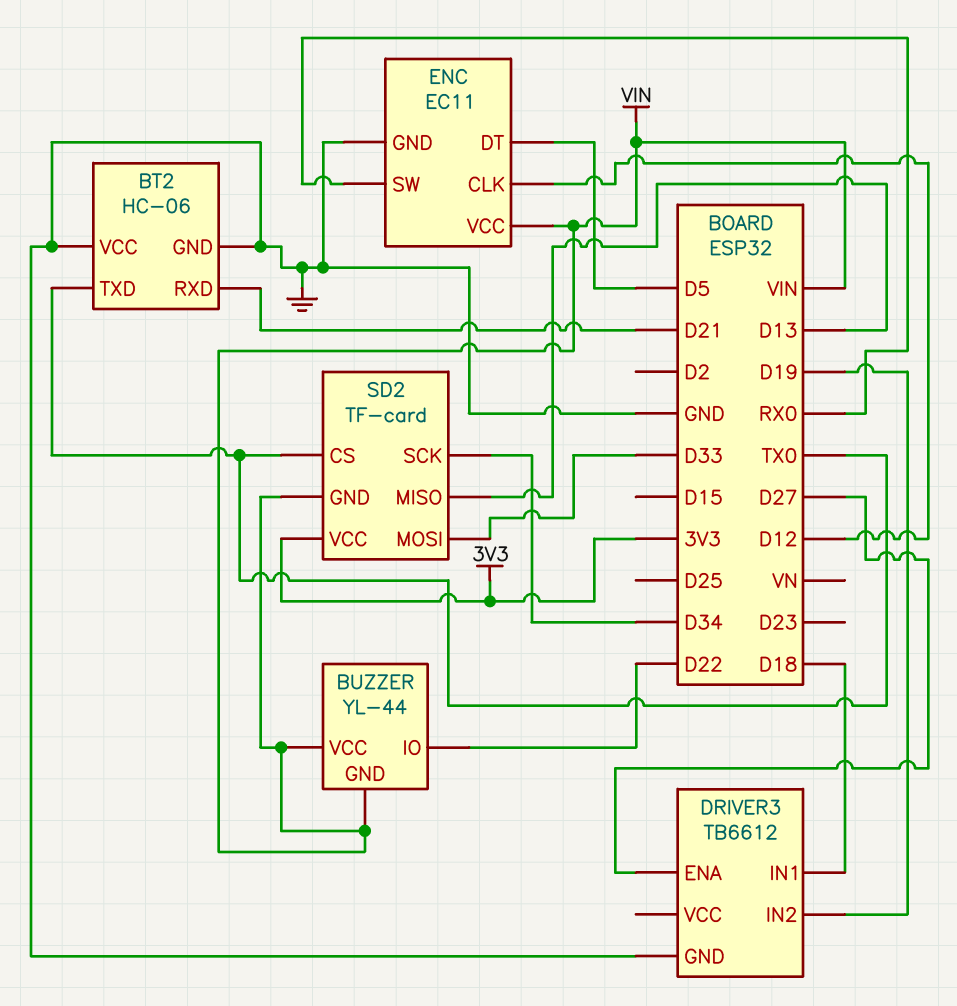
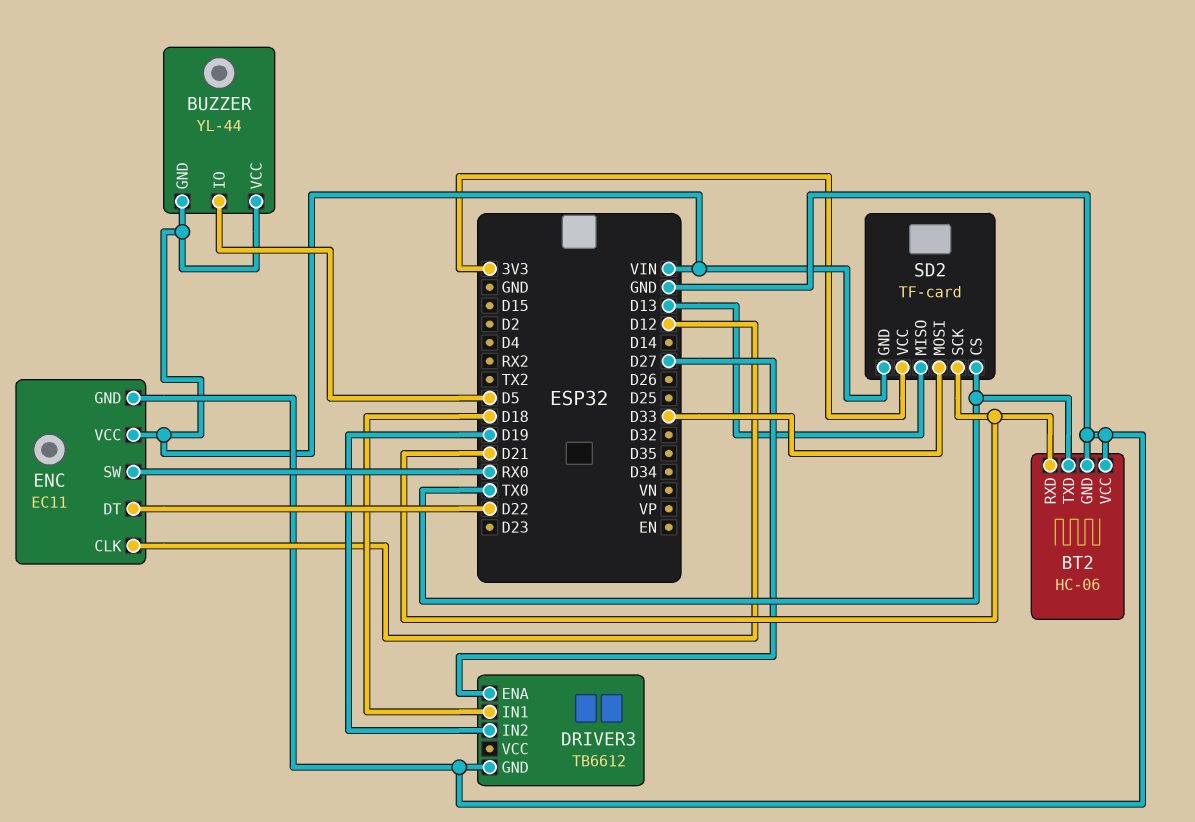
BUZZER pin IO: D22 -> D5
ENC pin DT: D5 -> D22
SD2 pin SCK: D34 -> D21

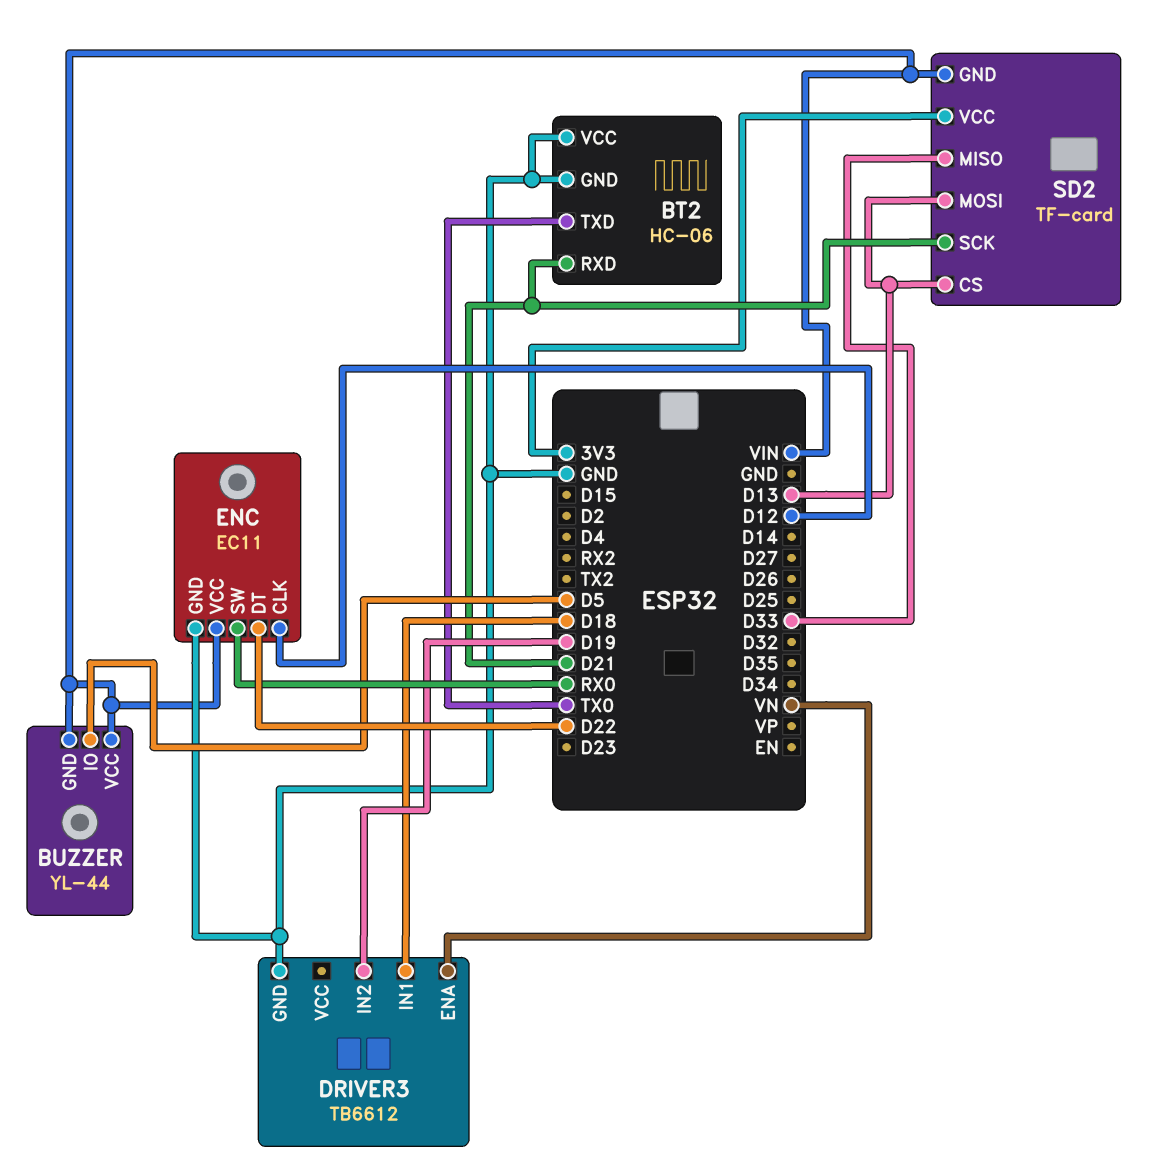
DRIVER3 pin ENA: D27 -> VN
SD2 pin CS: TX0 -> D13
SD2 pin MISO: D13 -> D33
SD2 pin MOSI: D33 -> D13

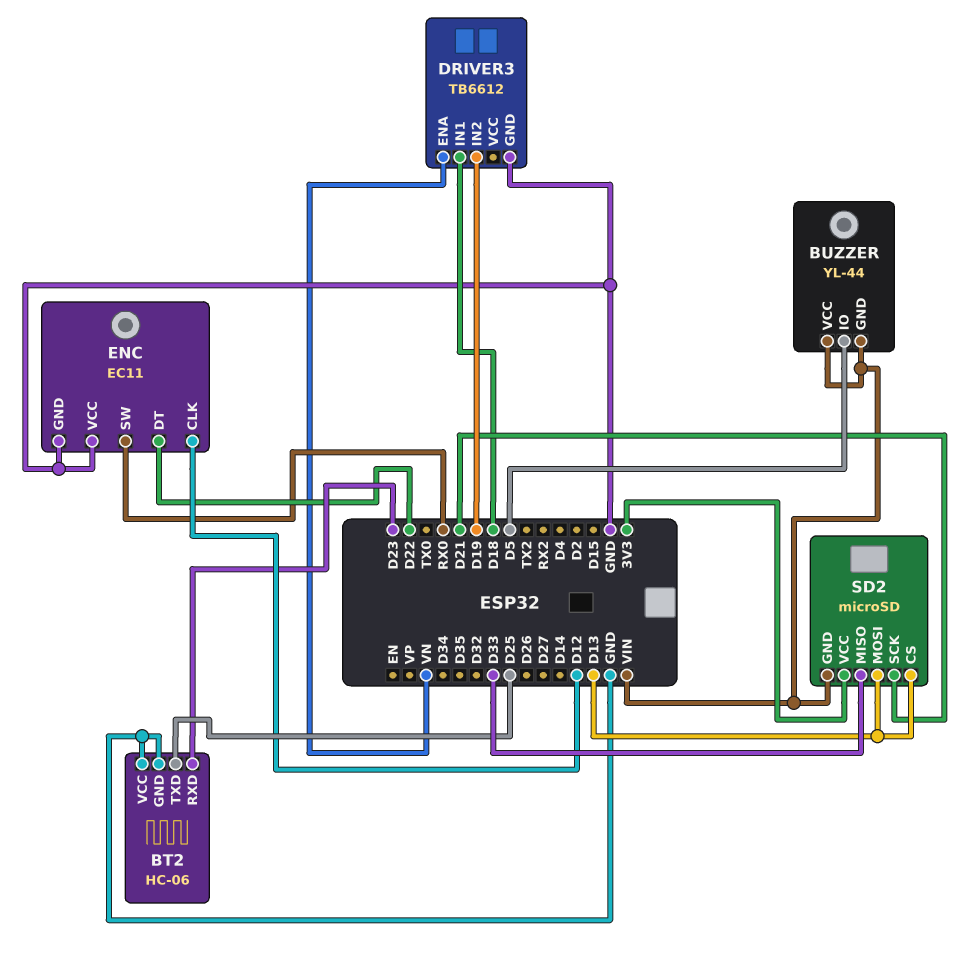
BT2 pin RXD: D21 -> D23
BT2 pin TXD: TX0 -> D25
ENC pin VCC: VIN -> GND
SD2: TF-card -> microSD

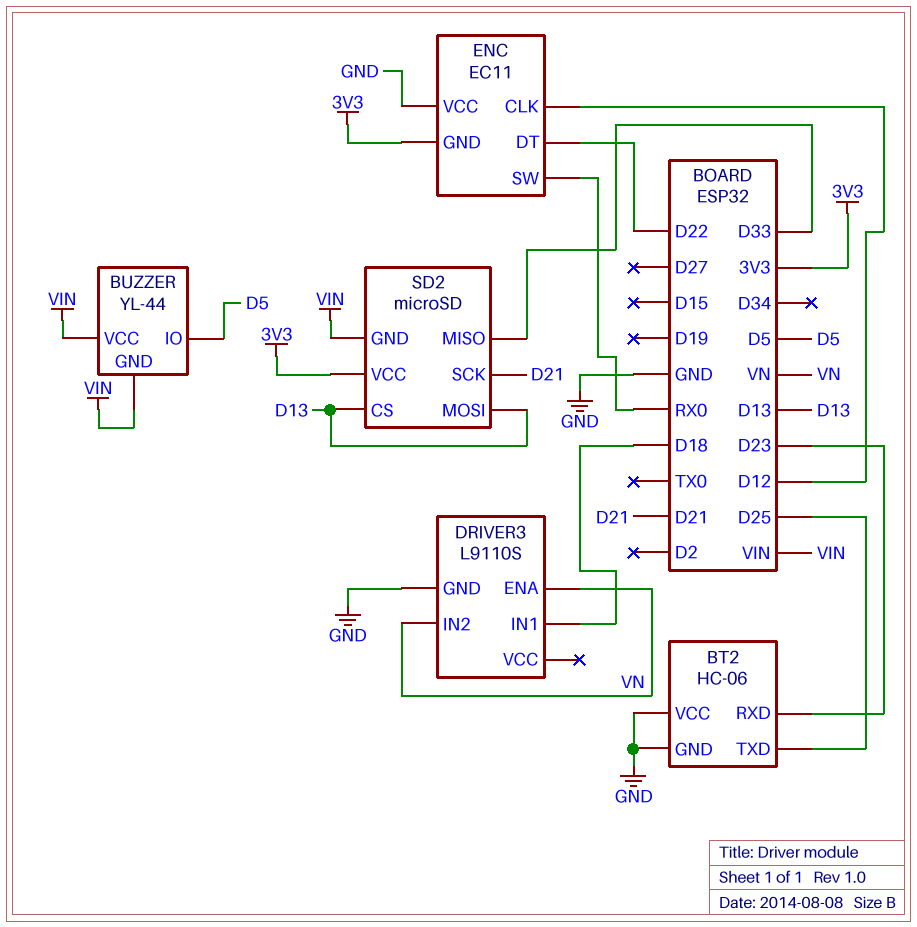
DRIVER3: TB6612 -> L9110S
DRIVER3 pin IN2: D19 -> VN
ENC pin GND: GND -> 3V3

